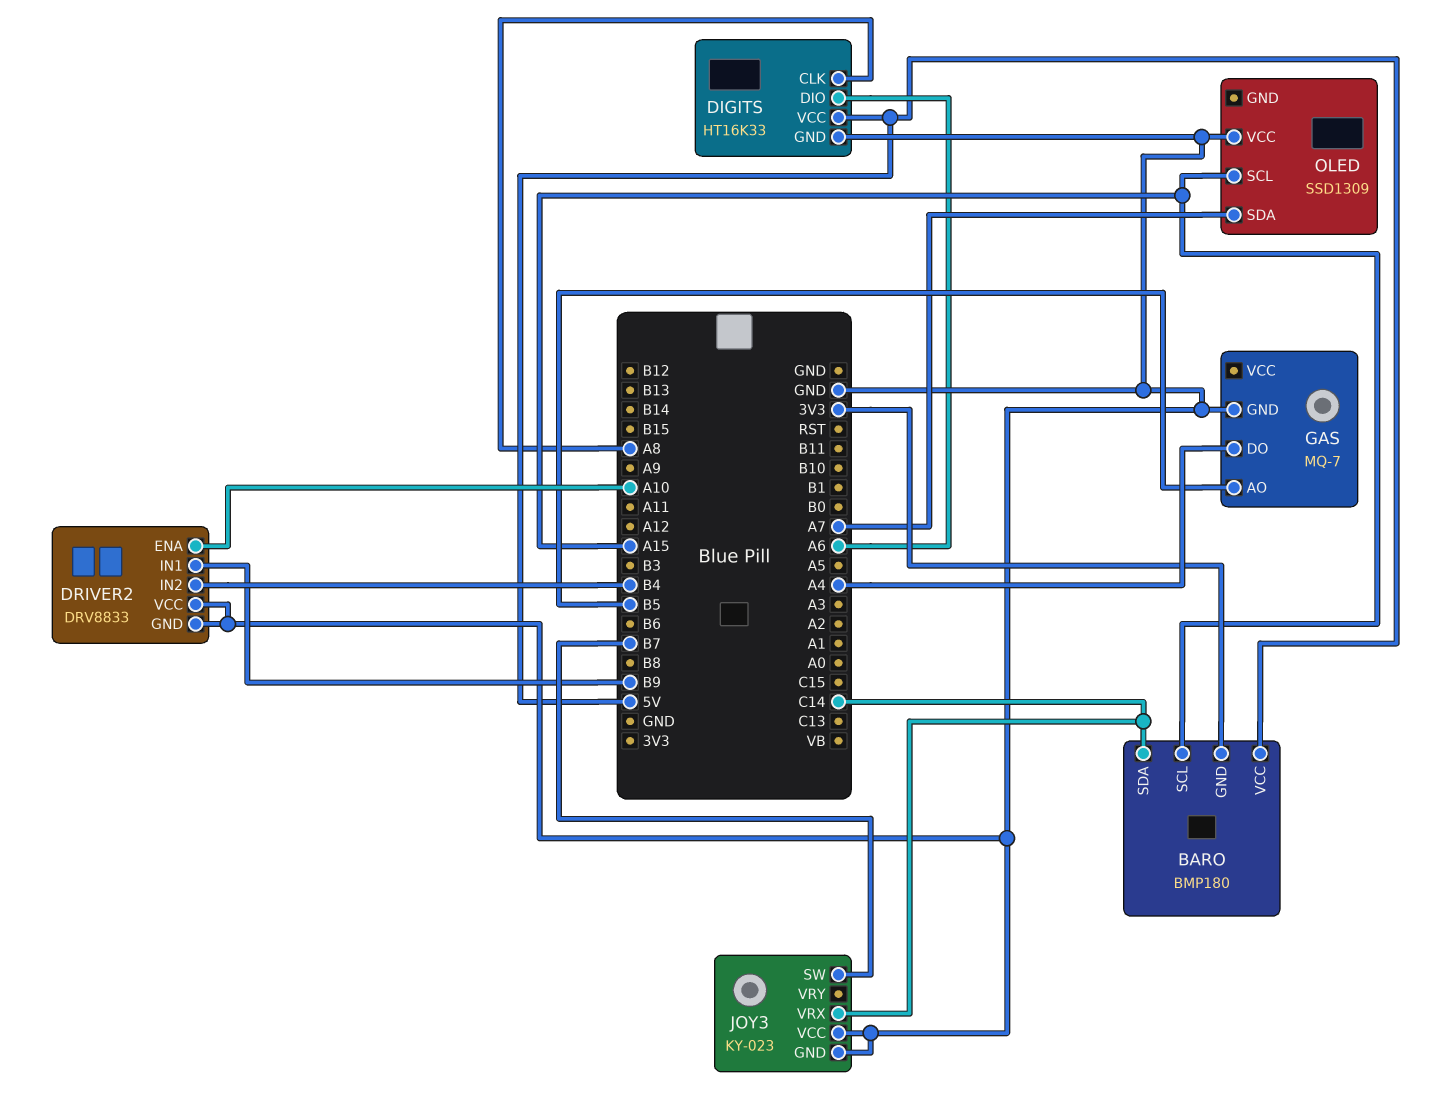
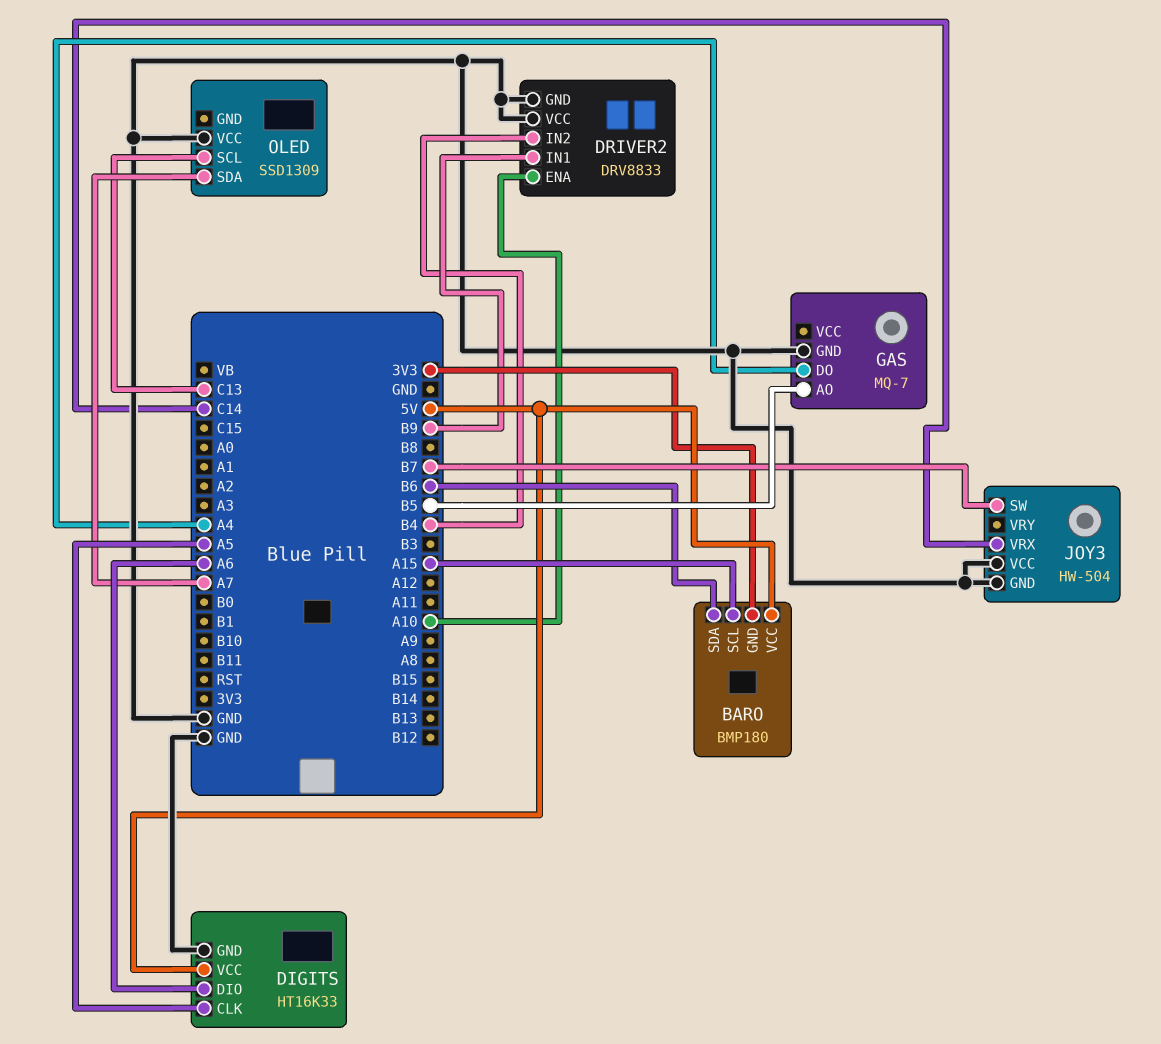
BARO pin SDA: C14 -> B6
DIGITS pin CLK: A8 -> A5
JOY3: KY-023 -> HW-504
OLED pin SCL: A15 -> C13

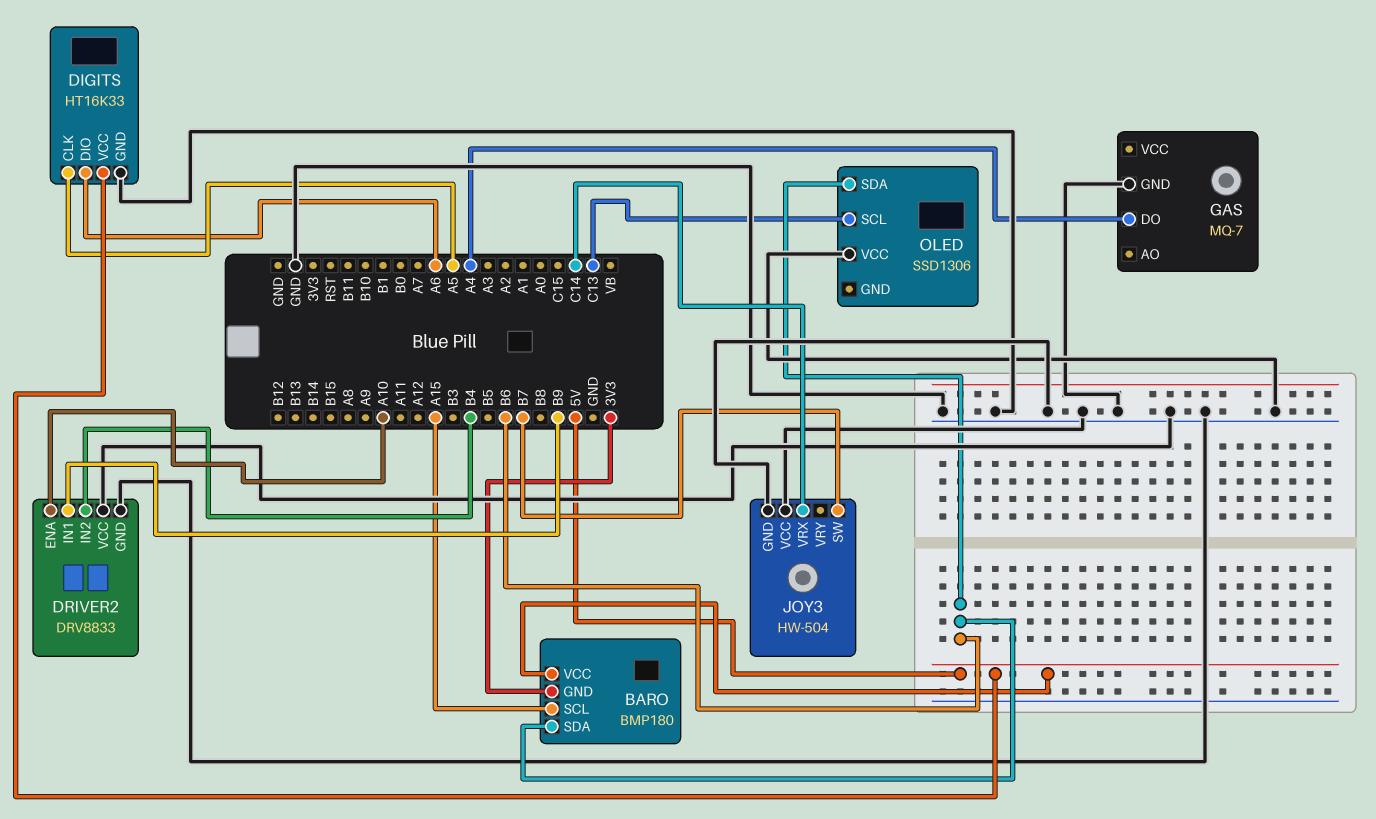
GAS pin AO: B5 -> none
OLED: SSD1309 -> SSD1306
OLED pin SDA: A7 -> B6

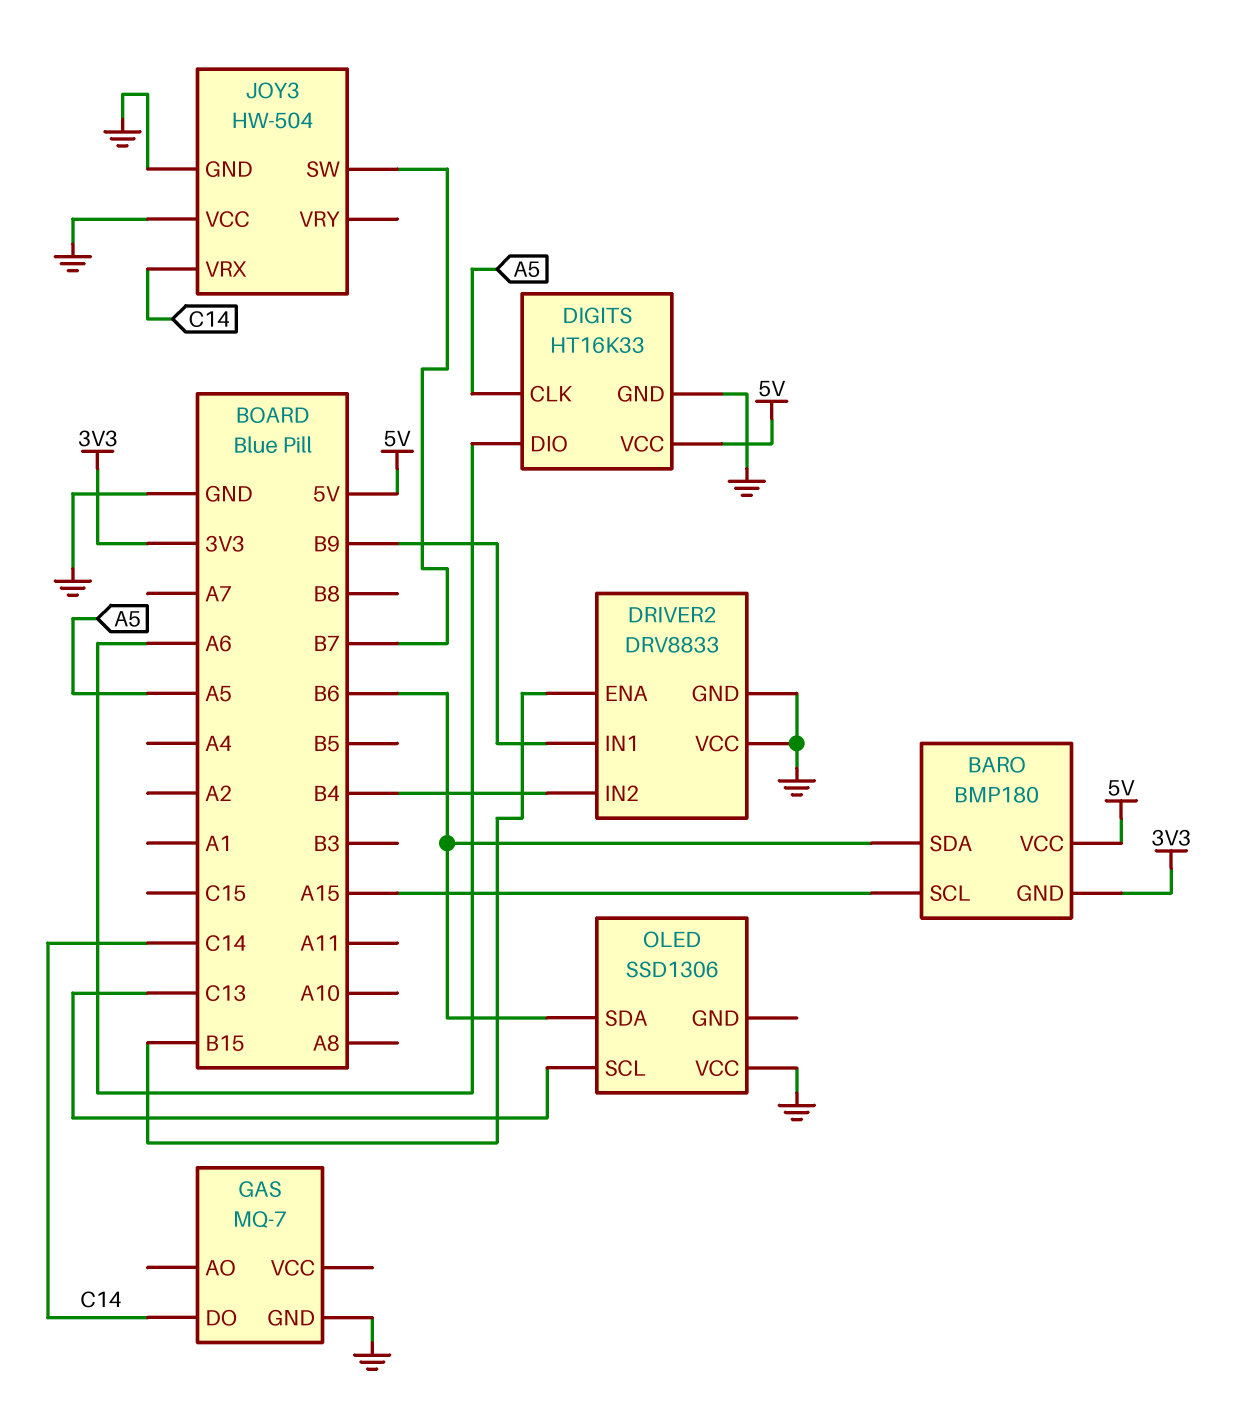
DRIVER2 pin ENA: A10 -> B15
GAS pin DO: A4 -> C14

